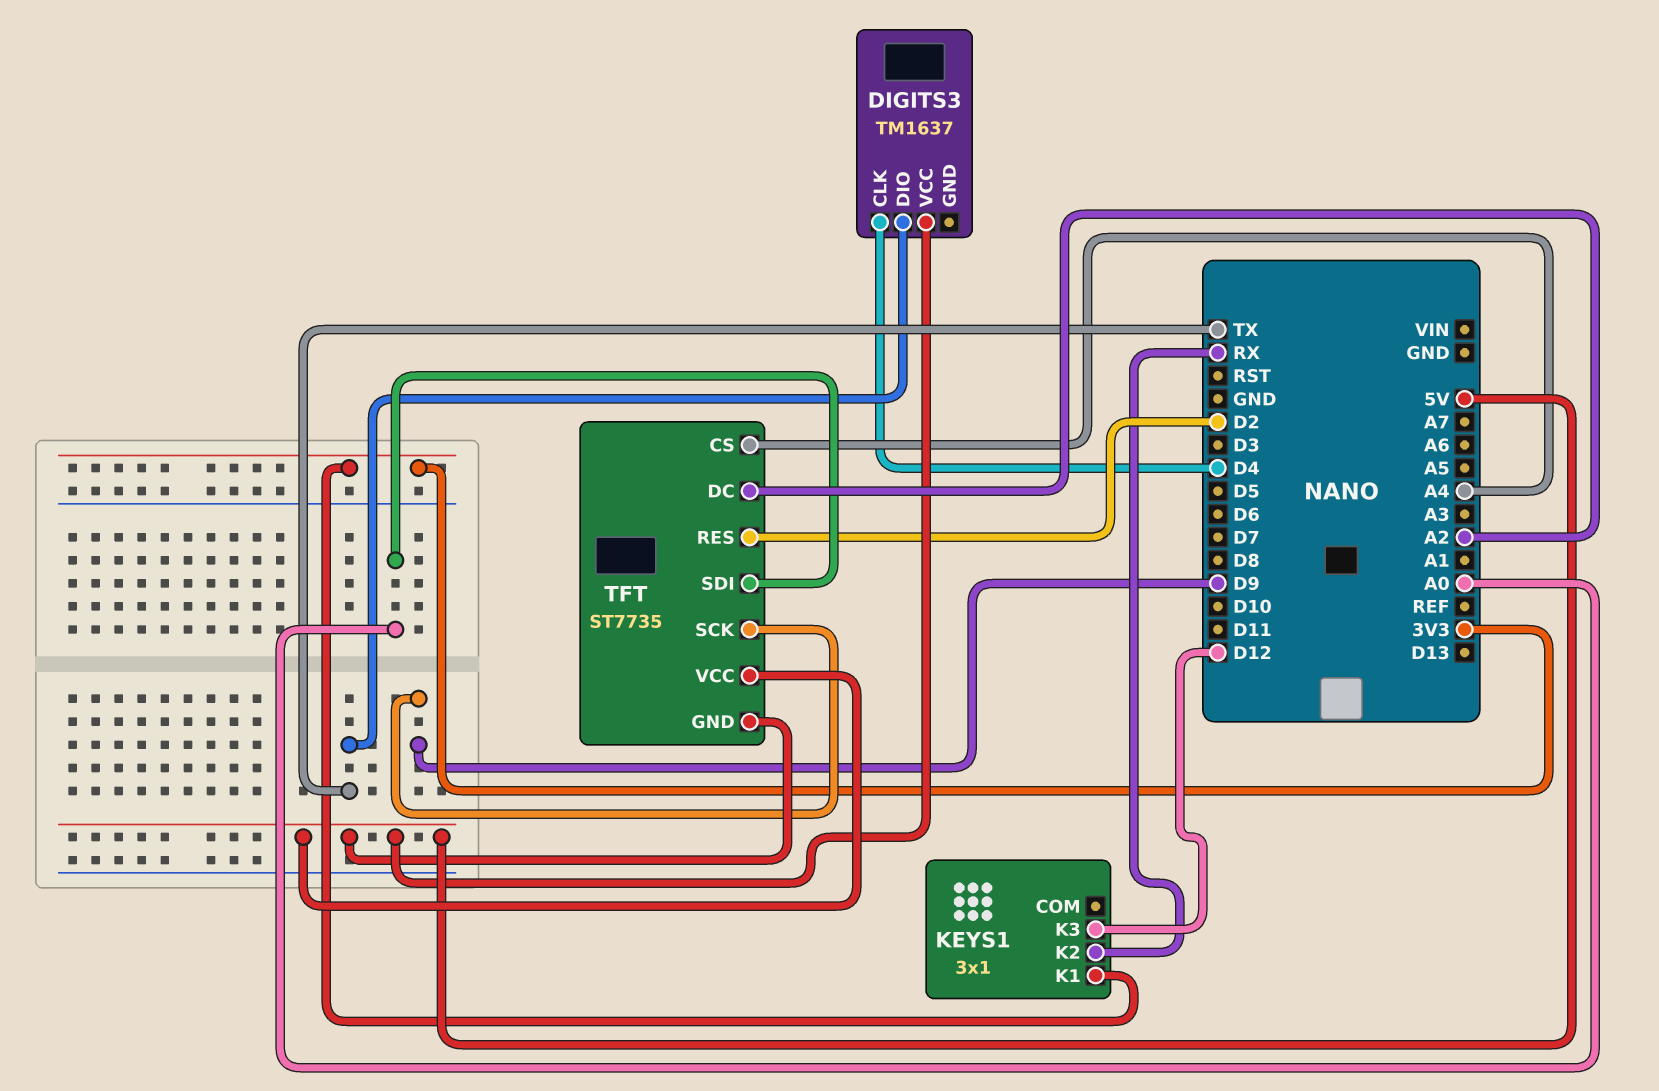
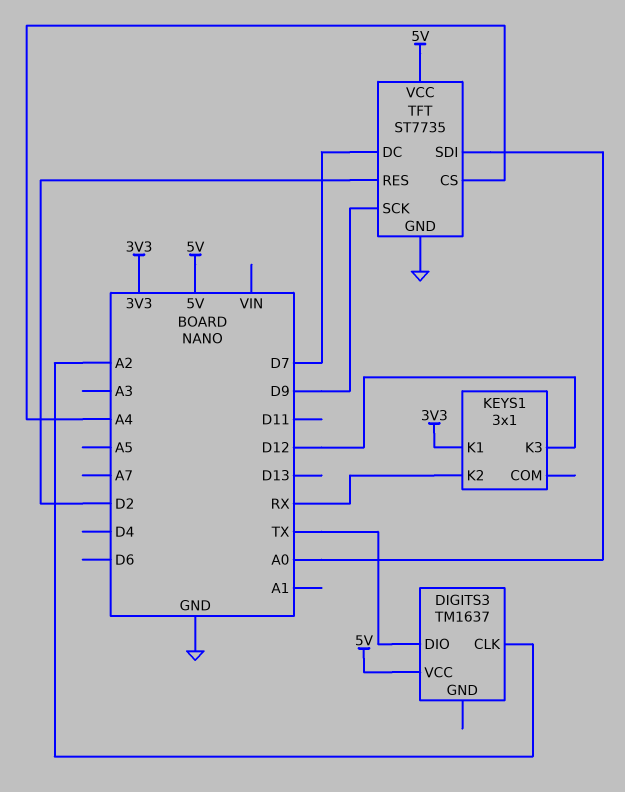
DIGITS3 pin CLK: D4 -> A2
TFT pin DC: A2 -> D7
TFT pin GND: 5V -> GND

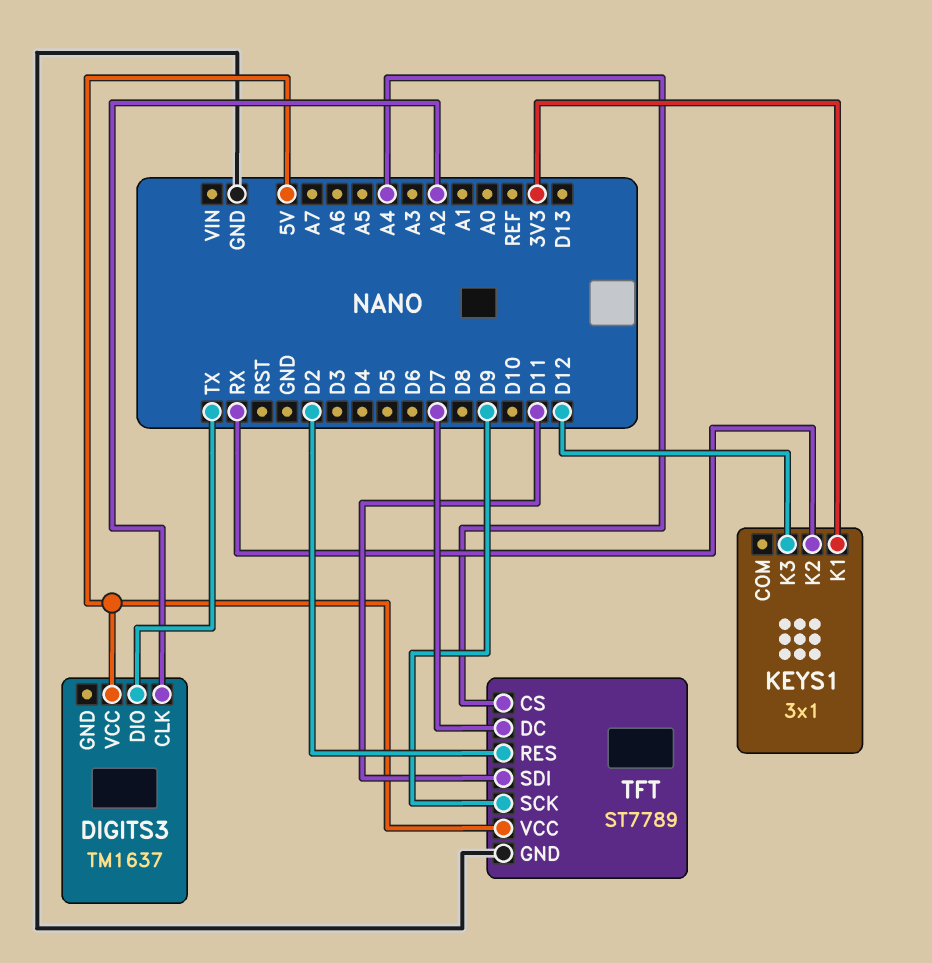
TFT: ST7735 -> ST7789
TFT pin SDI: A0 -> D11

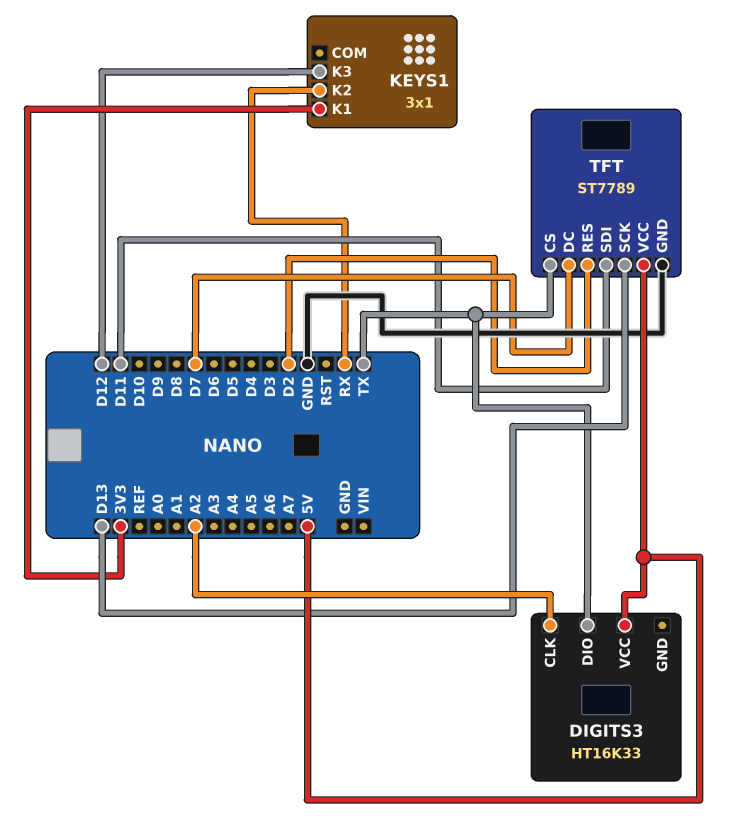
DIGITS3: TM1637 -> HT16K33
TFT pin CS: A4 -> TX
TFT pin SCK: D9 -> D13

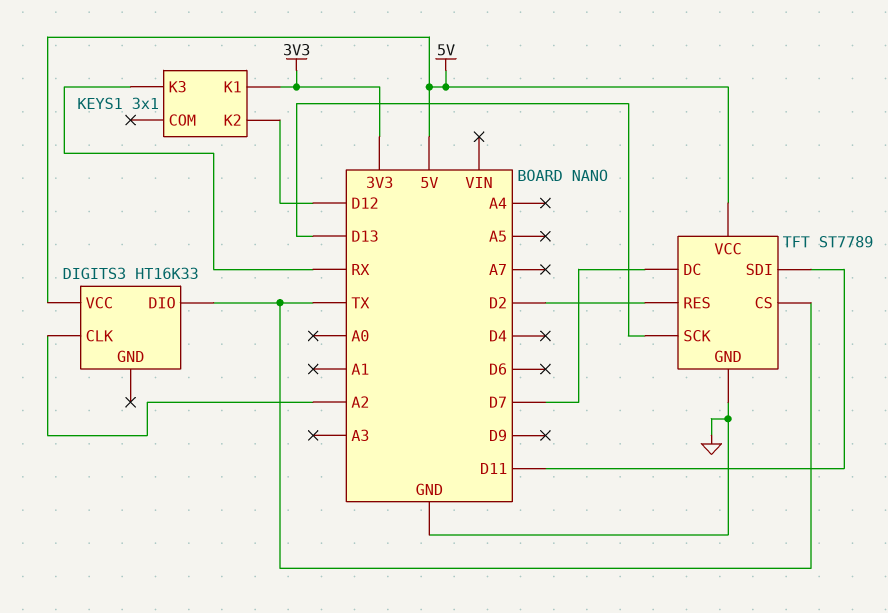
KEYS1 pin K2: RX -> D12
KEYS1 pin K3: D12 -> RX

